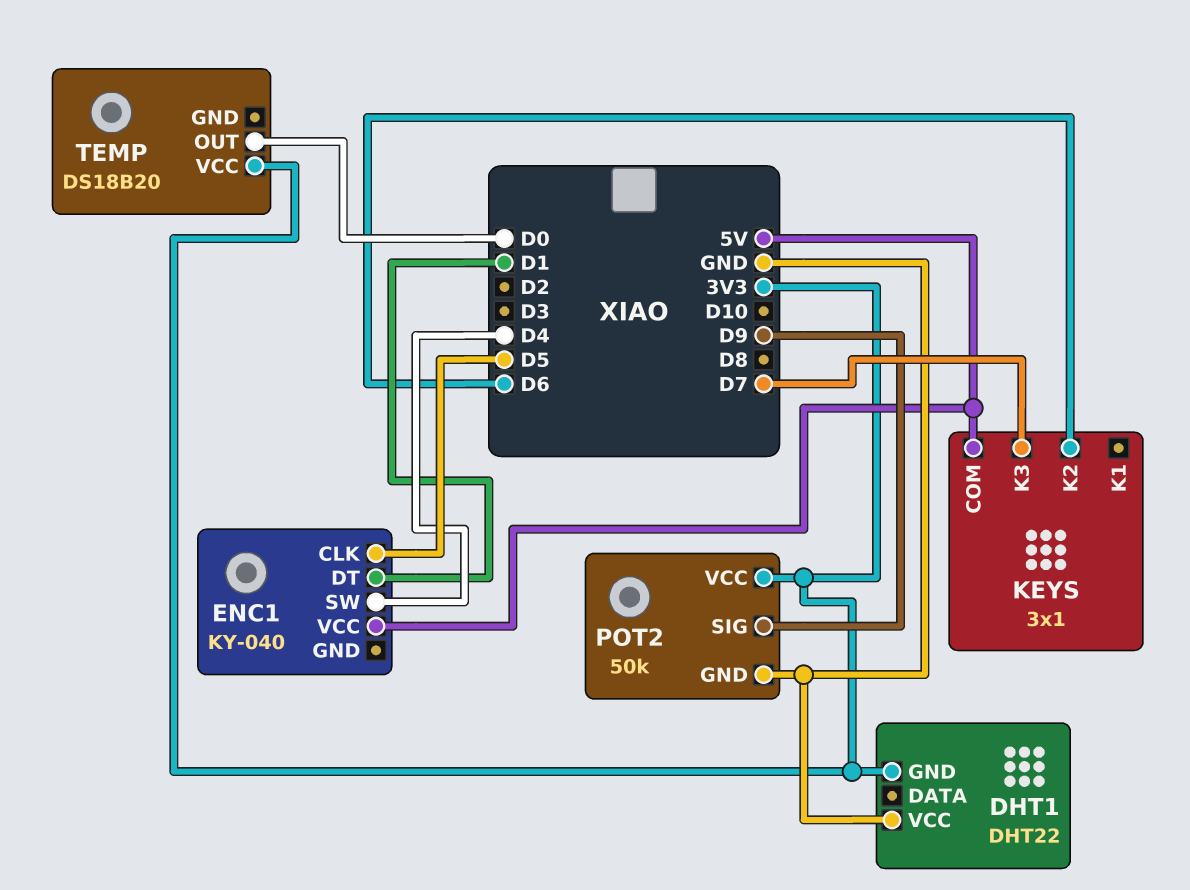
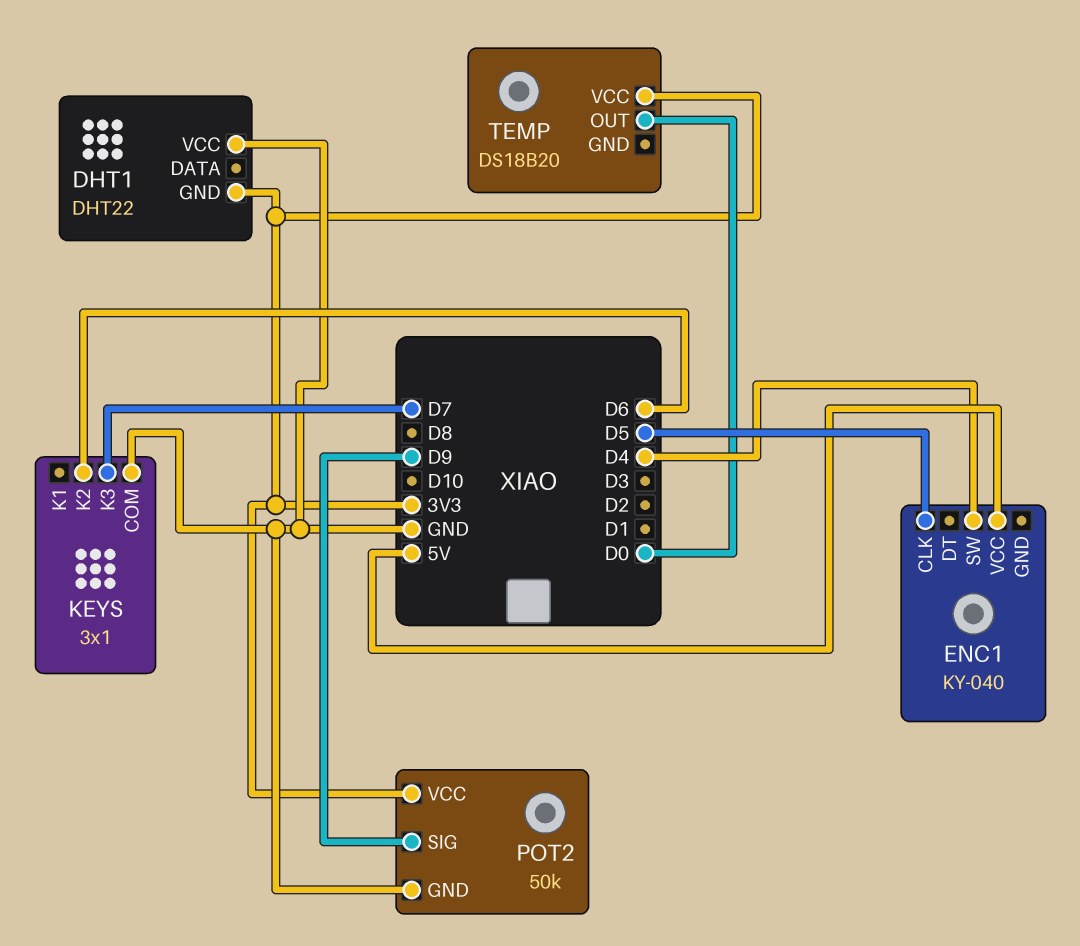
ENC1 pin DT: D1 -> none
KEYS pin COM: 5V -> GND

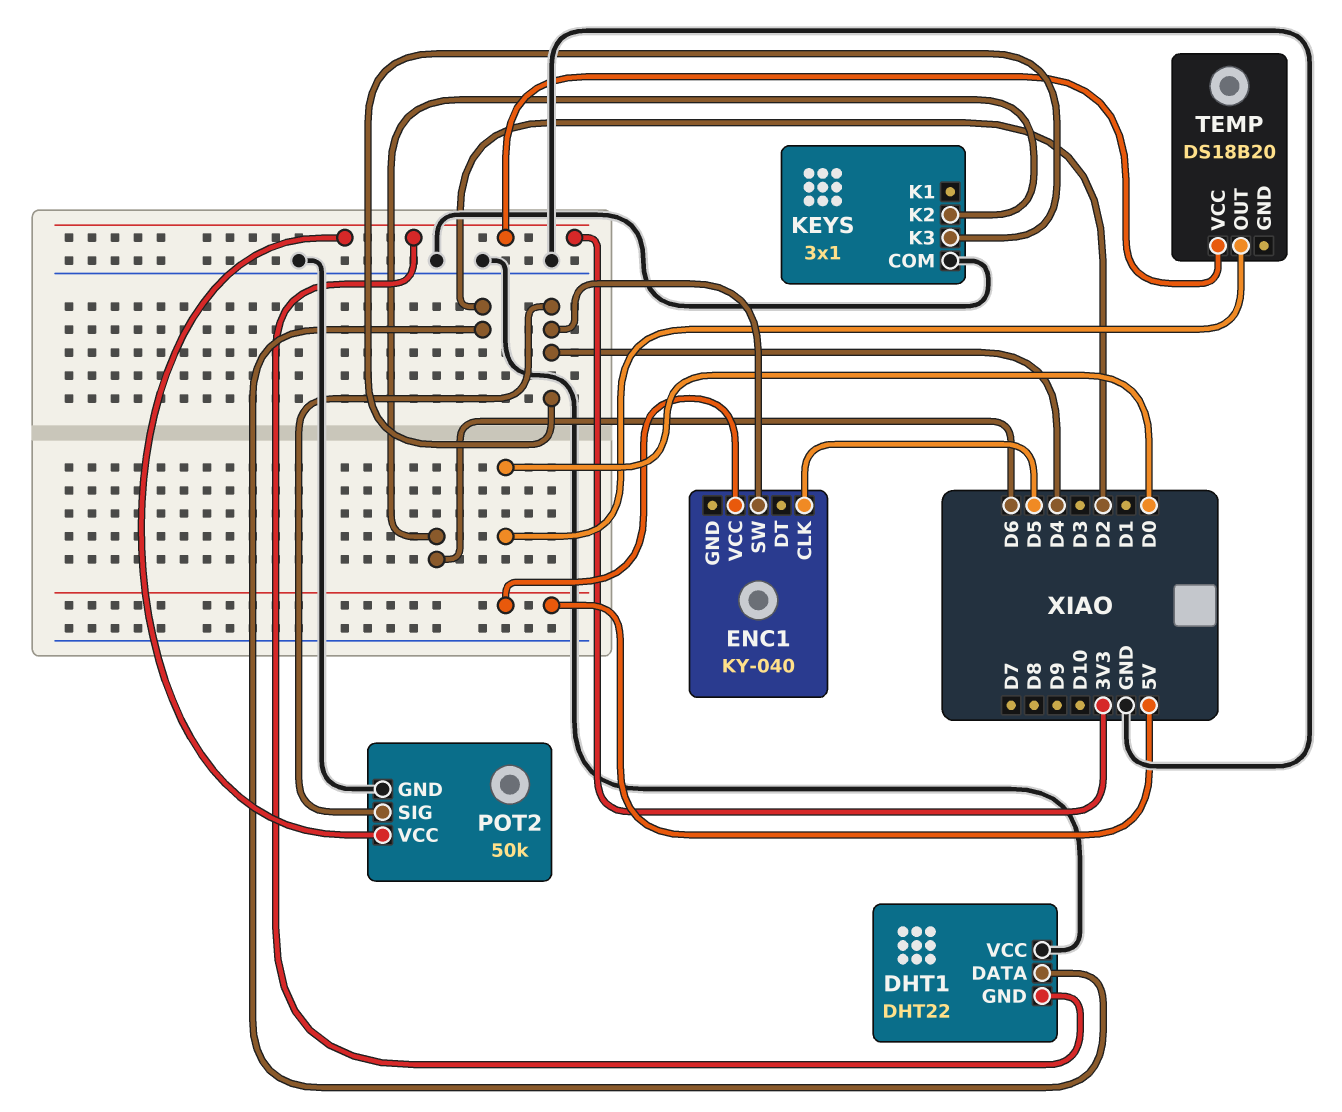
DHT1 pin DATA: none -> D2
KEYS pin K3: D7 -> D4
POT2 pin SIG: D9 -> D4

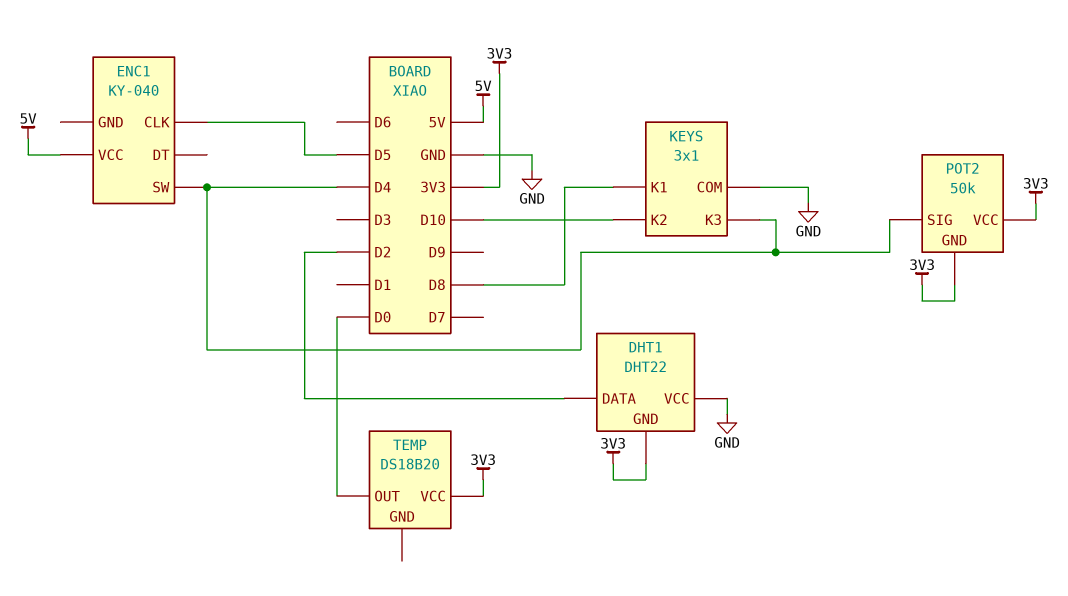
KEYS pin K1: none -> D8
KEYS pin K2: D6 -> D10
POT2 pin GND: GND -> 3V3

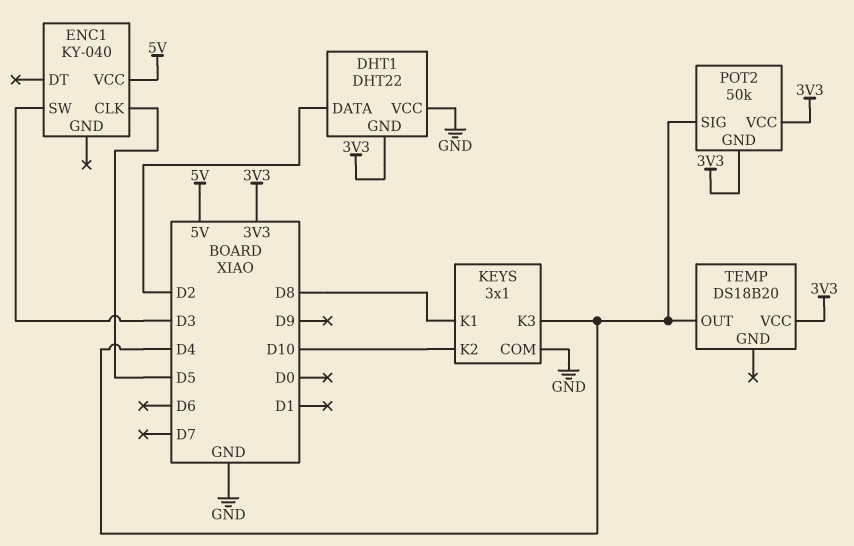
ENC1 pin SW: D4 -> D3
TEMP pin OUT: D0 -> D4

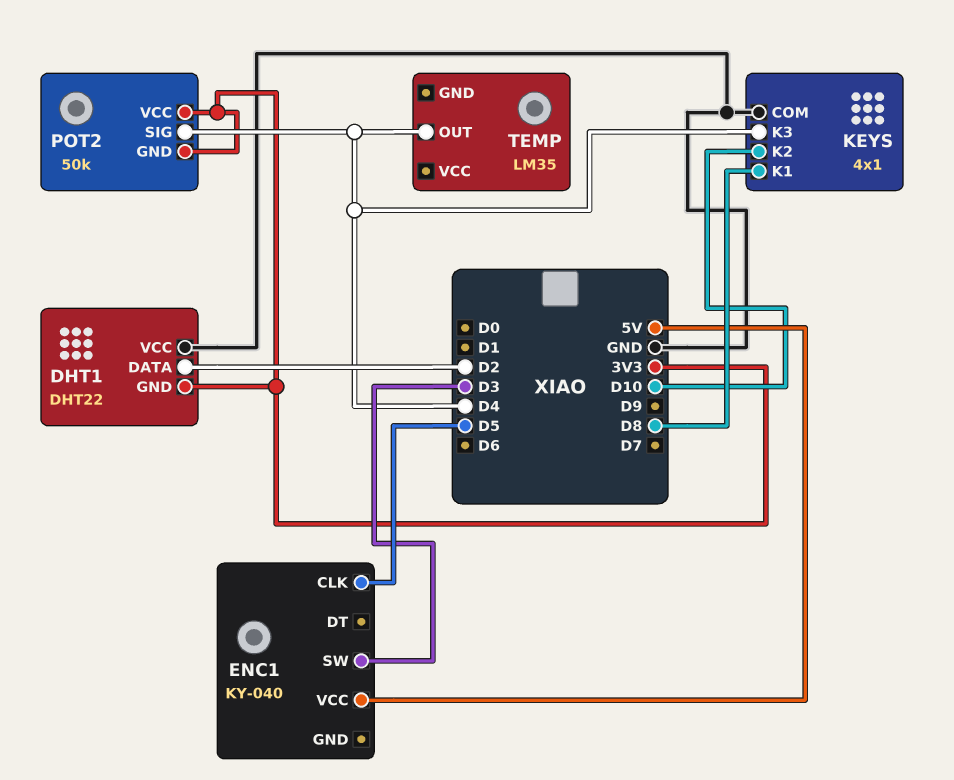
KEYS: 3x1 -> 4x1
TEMP: DS18B20 -> LM35
TEMP pin VCC: 3V3 -> none

